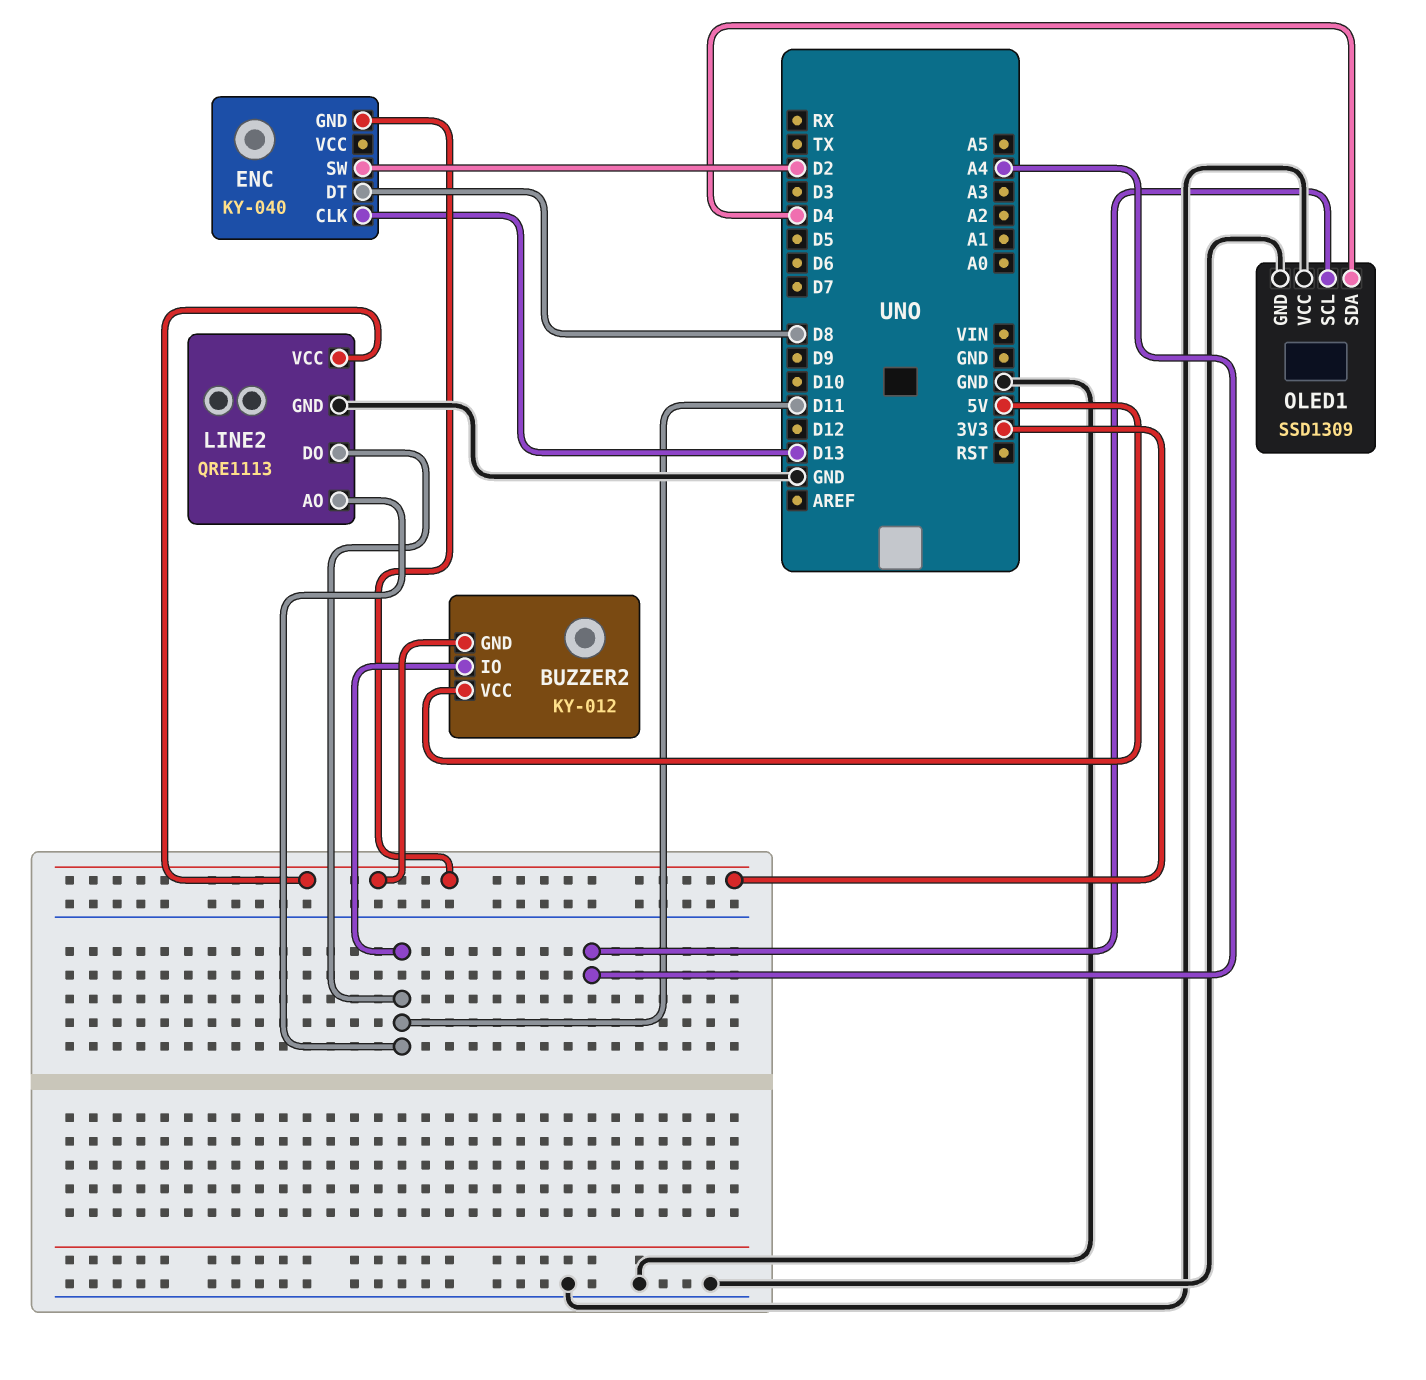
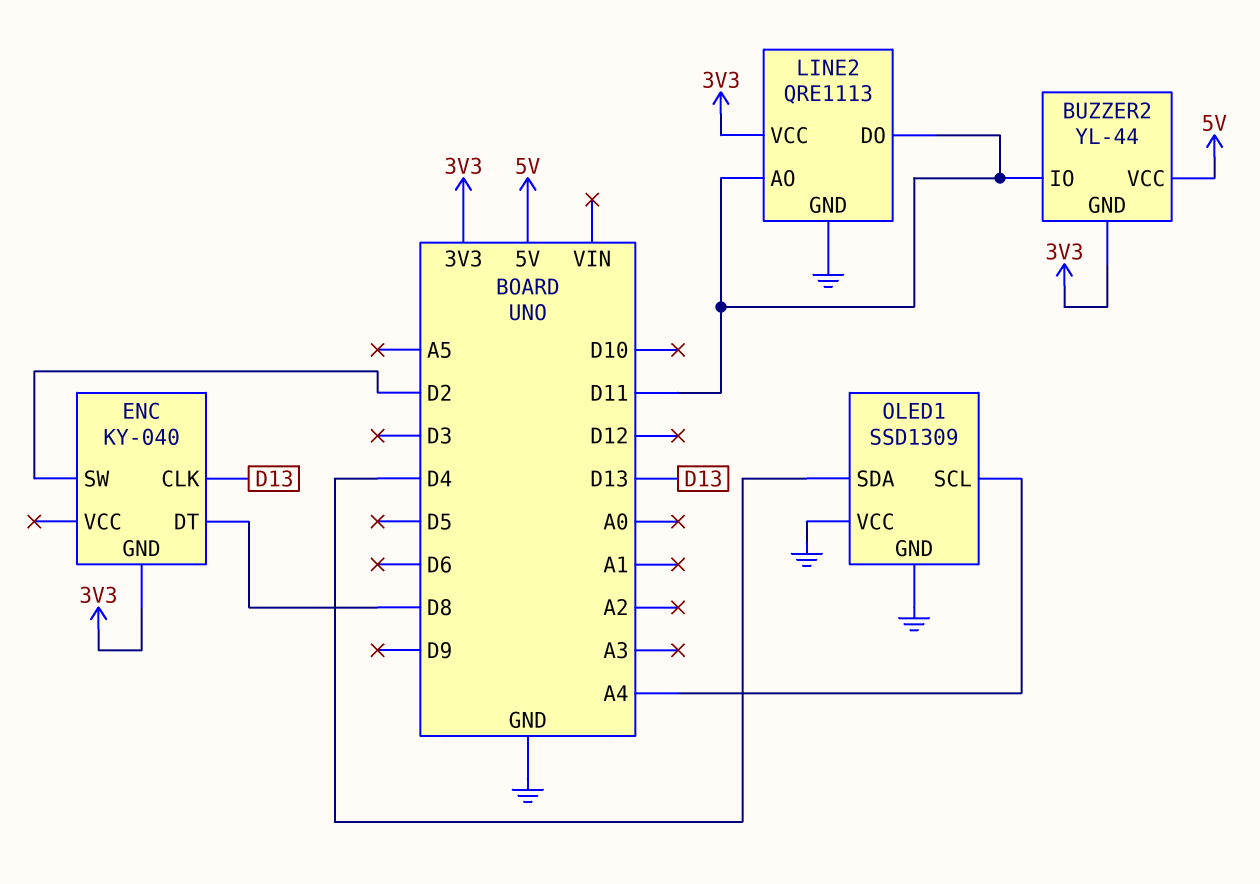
BUZZER2: KY-012 -> YL-44

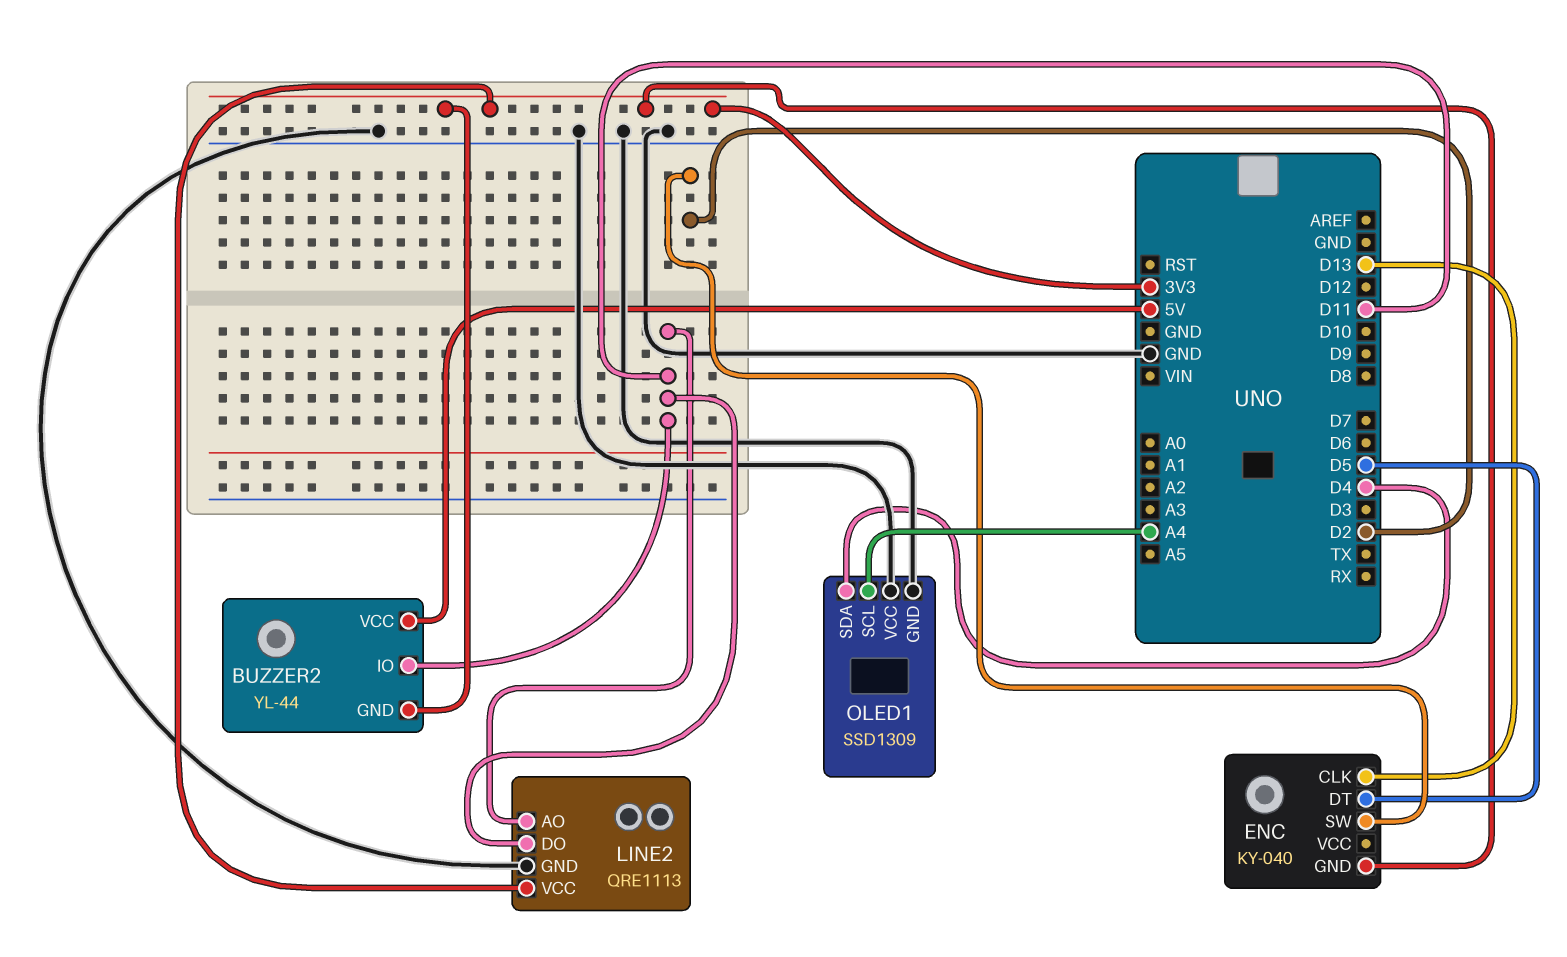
ENC pin DT: D8 -> D5

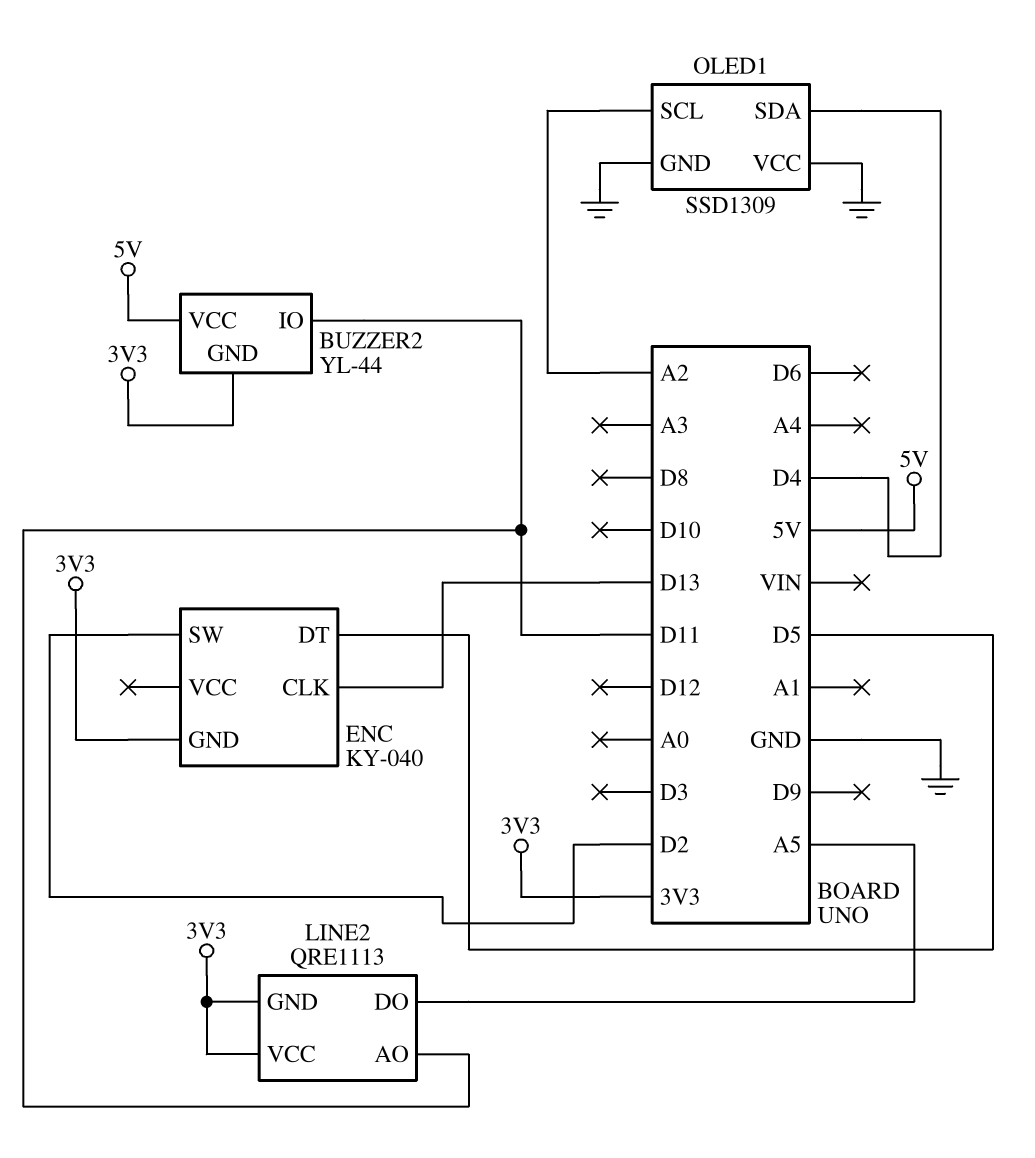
LINE2 pin DO: D11 -> A5
LINE2 pin GND: GND -> 3V3
OLED1 pin SCL: A4 -> A2

